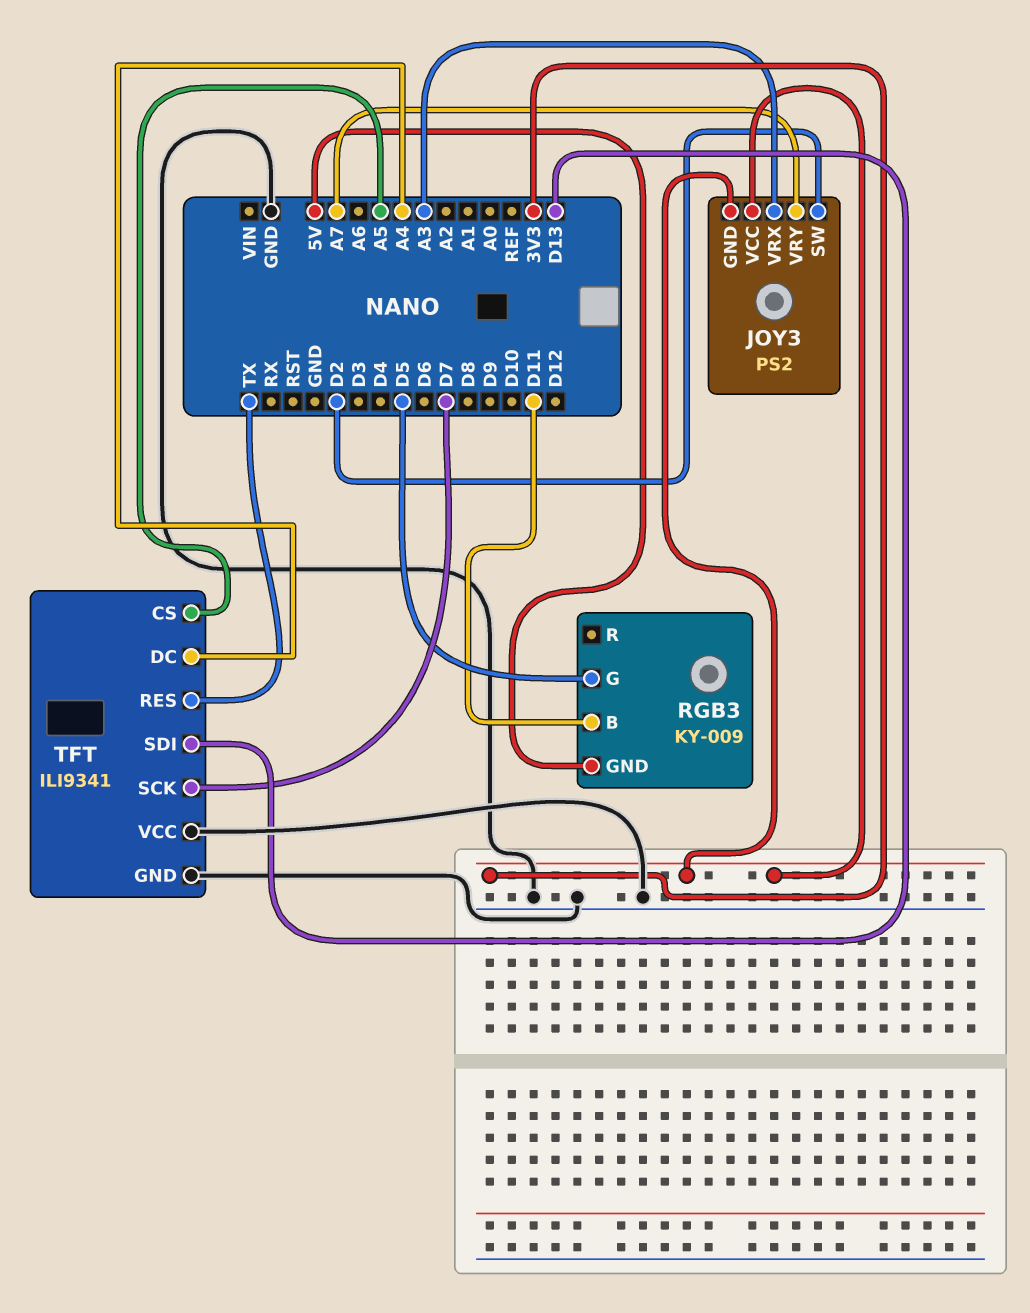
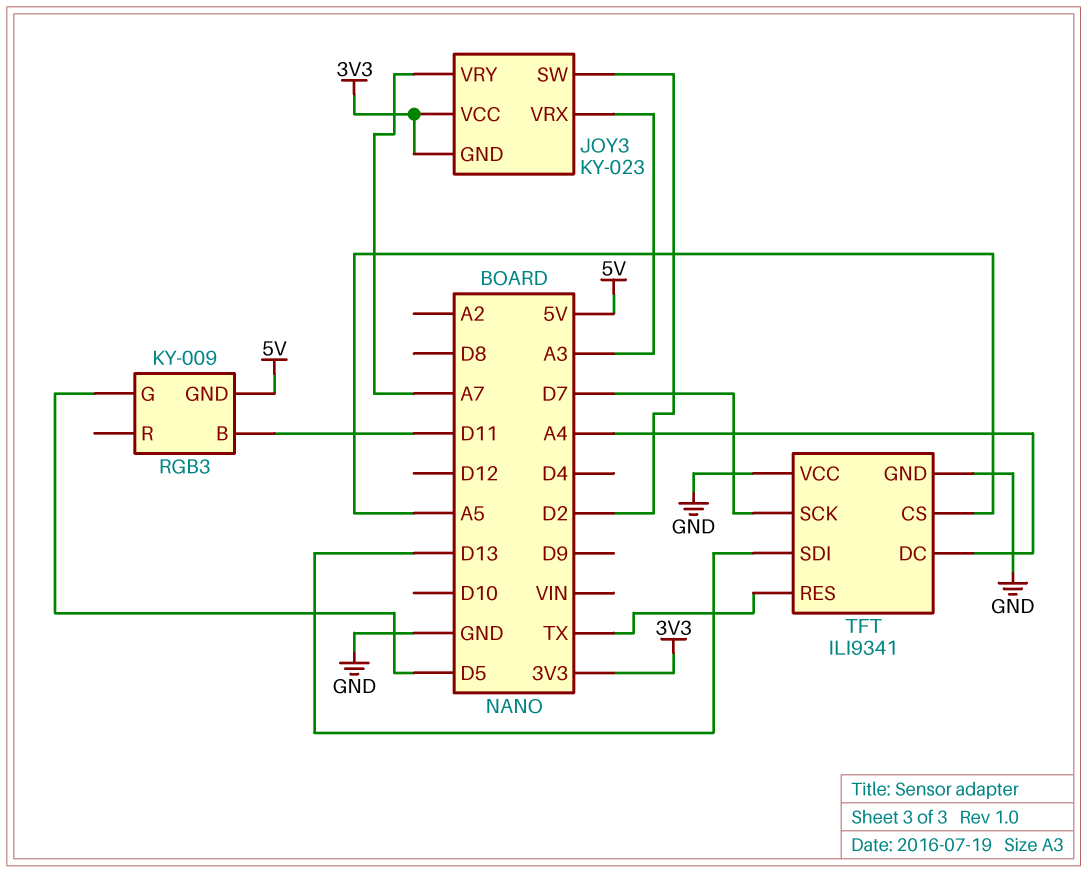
JOY3: PS2 -> KY-023

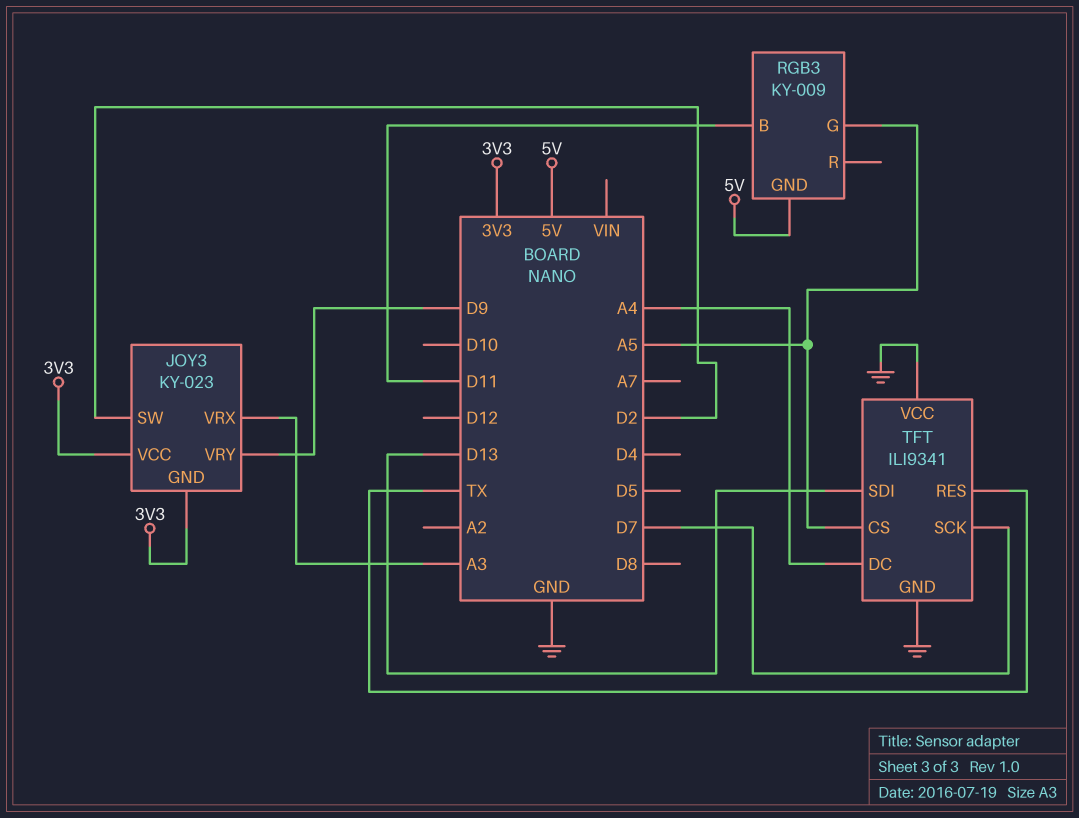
JOY3 pin VRY: A7 -> D9
RGB3 pin G: D5 -> A5

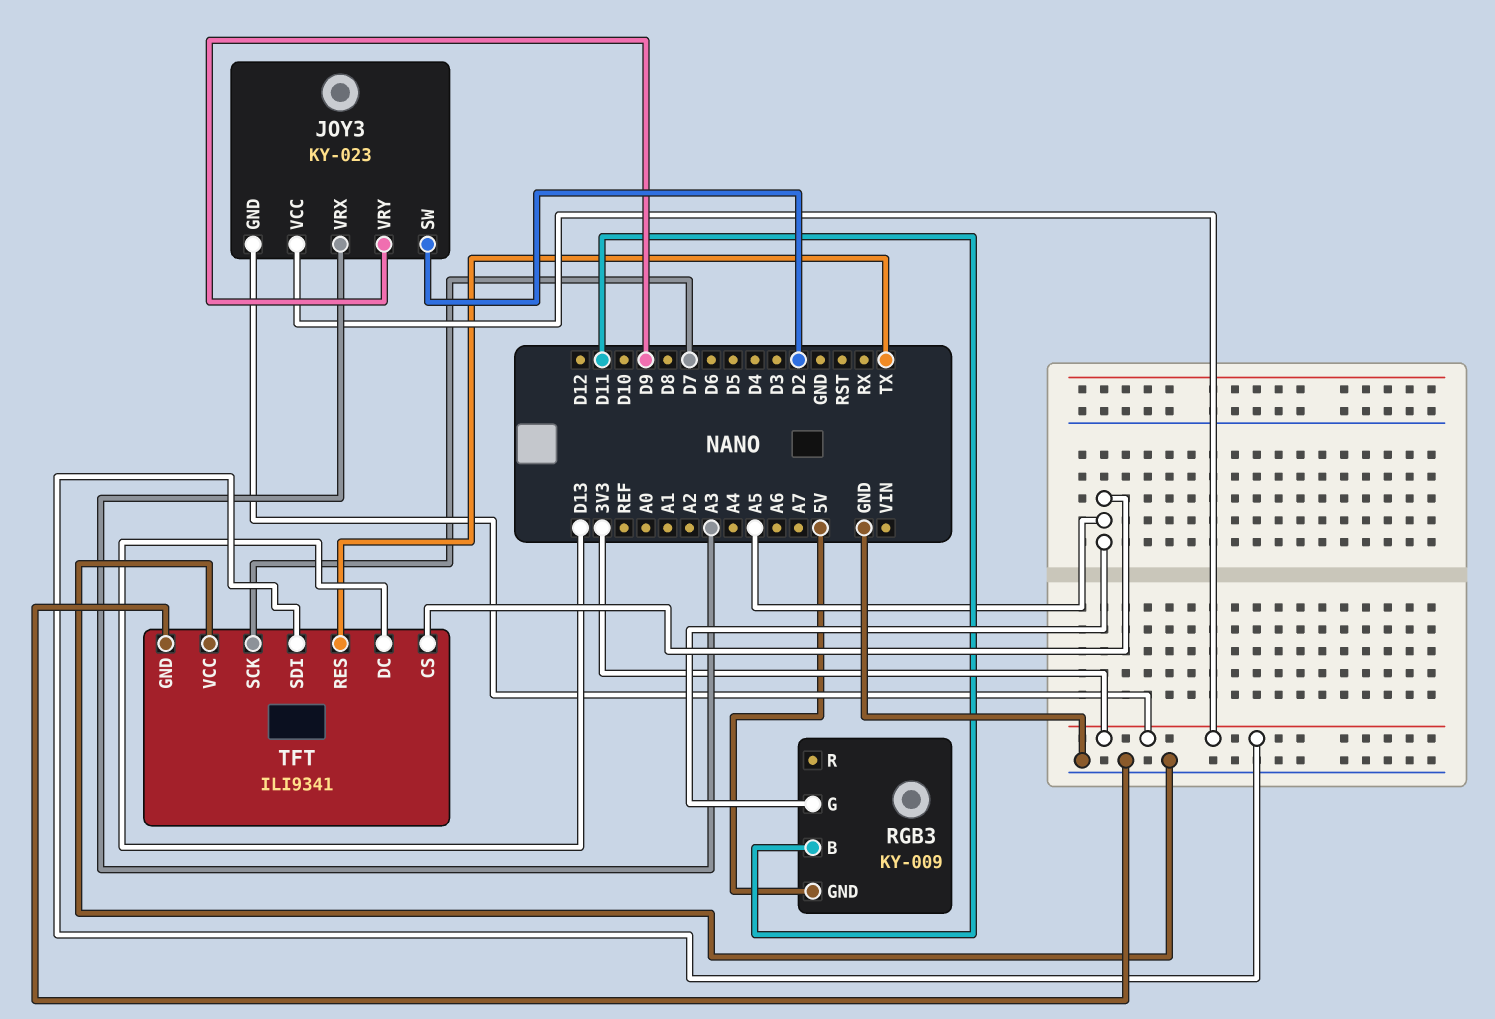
TFT pin DC: A4 -> D13
TFT pin SDI: D13 -> 3V3

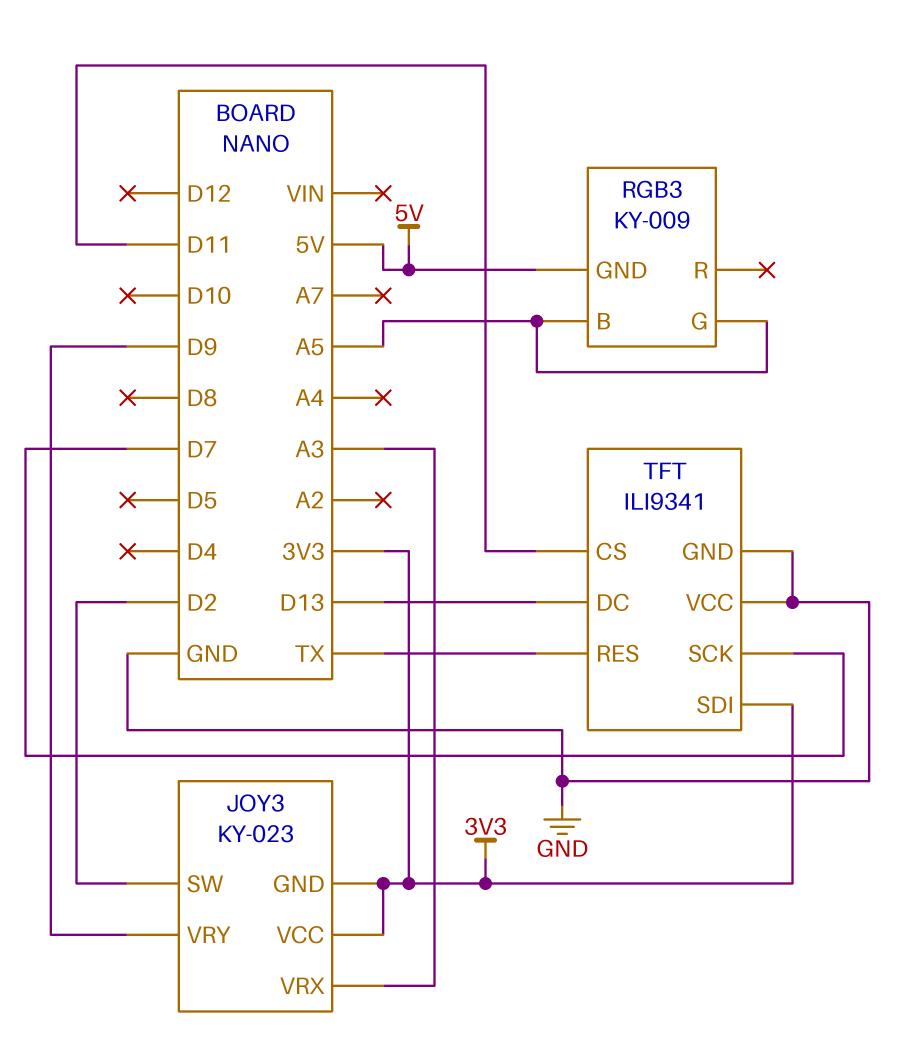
RGB3 pin B: D11 -> A5
TFT pin CS: A5 -> D11

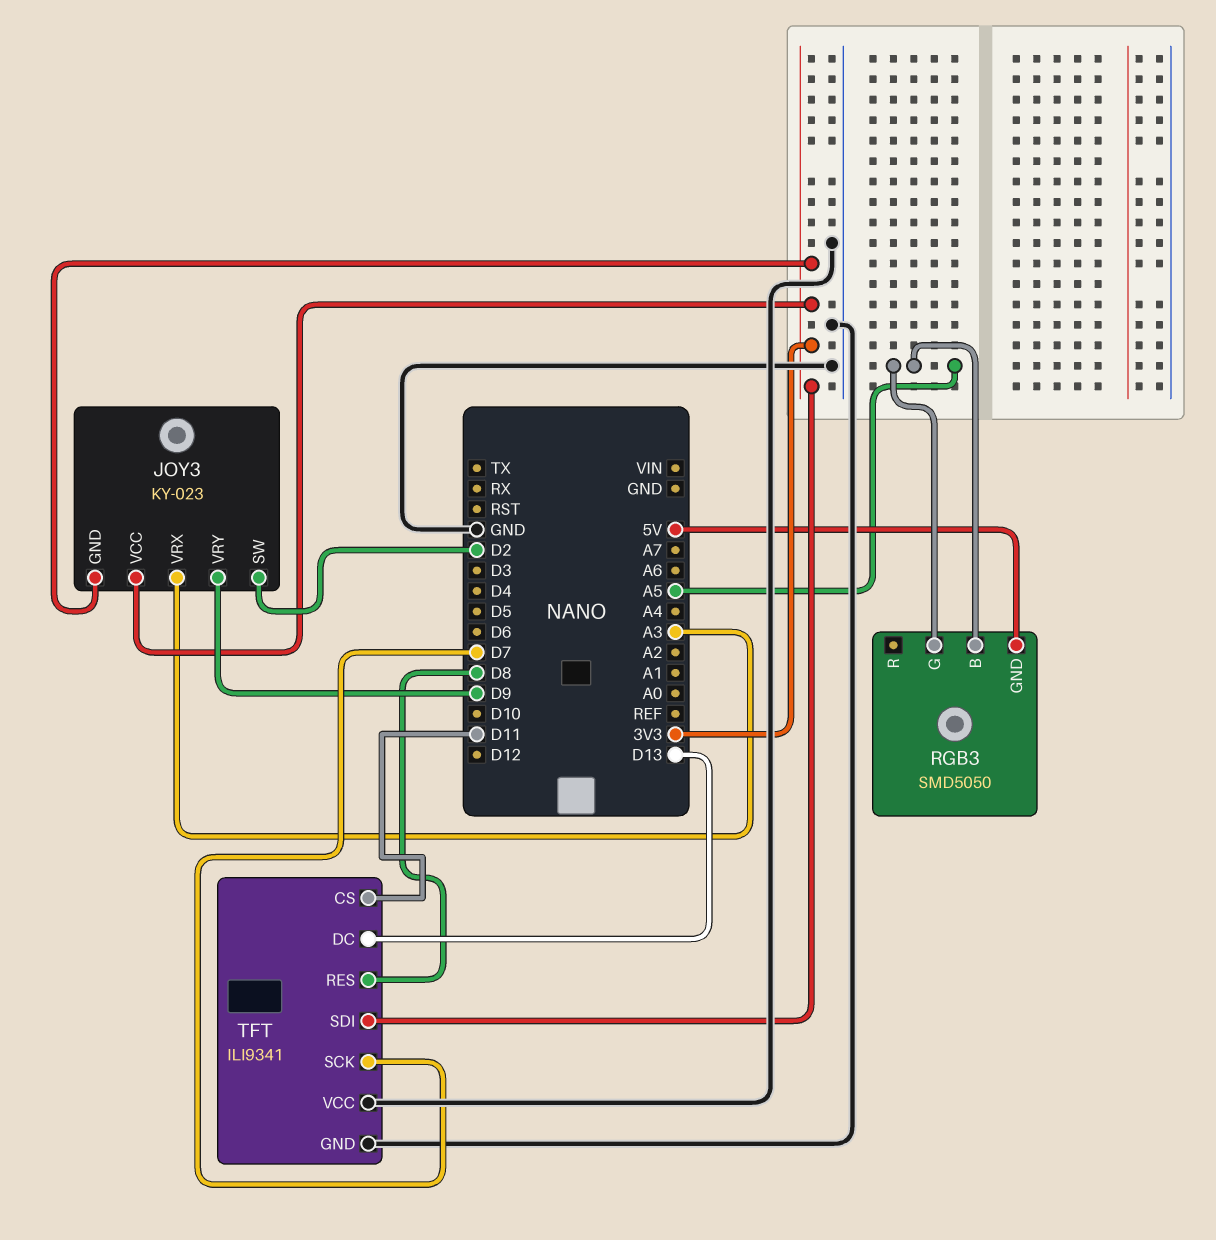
RGB3: KY-009 -> SMD5050
TFT pin RES: TX -> D8

